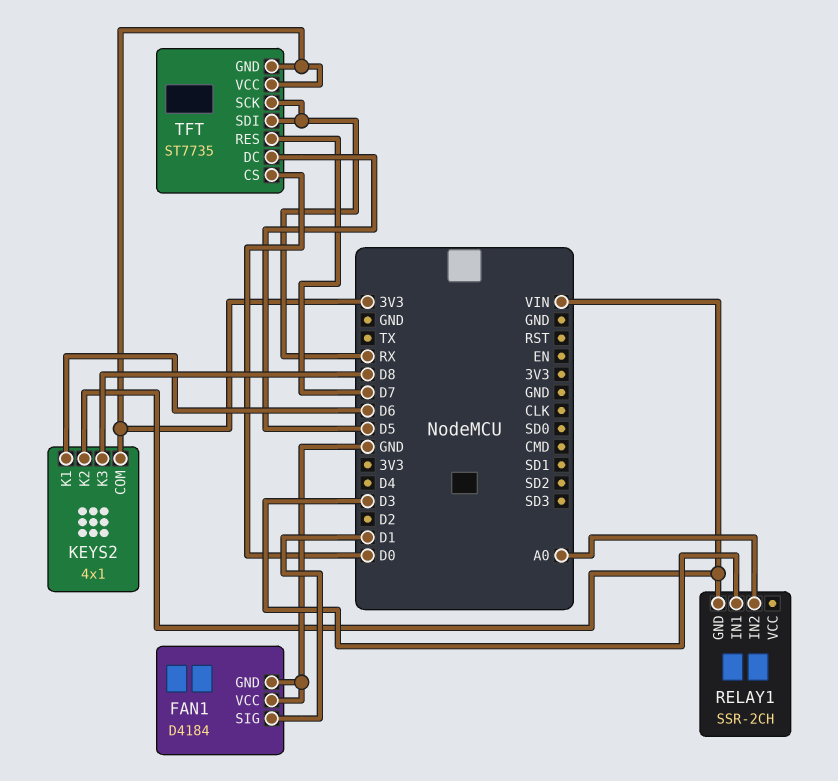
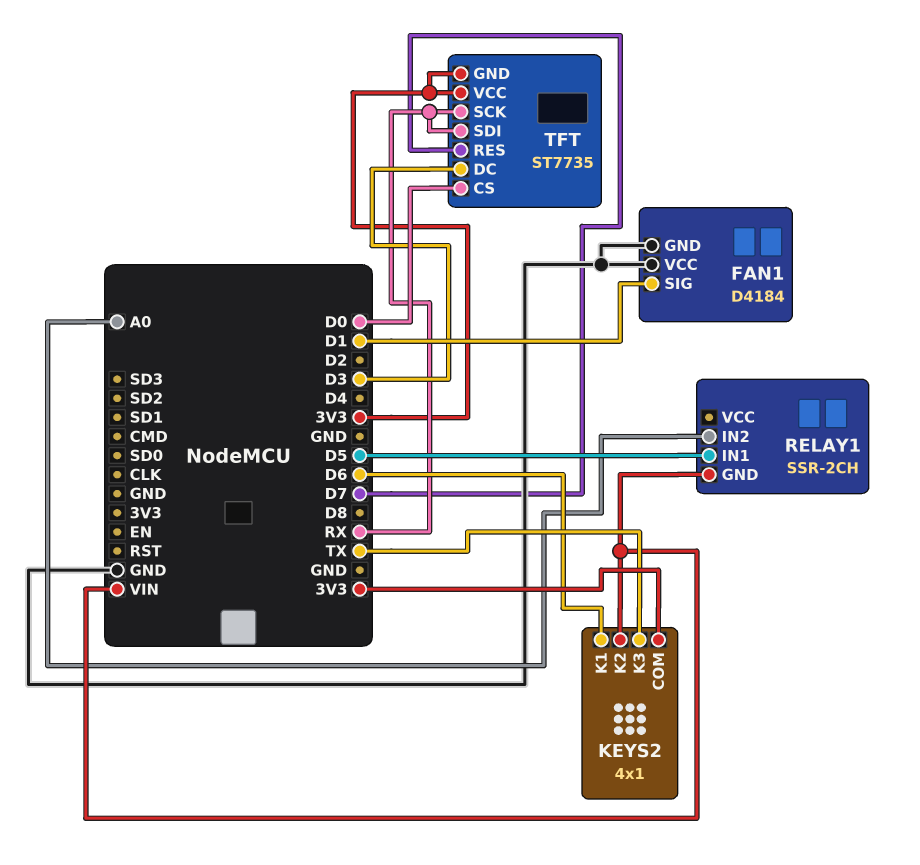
KEYS2 pin K3: D8 -> TX
RELAY1 pin IN1: D3 -> D5
TFT pin DC: D5 -> D3

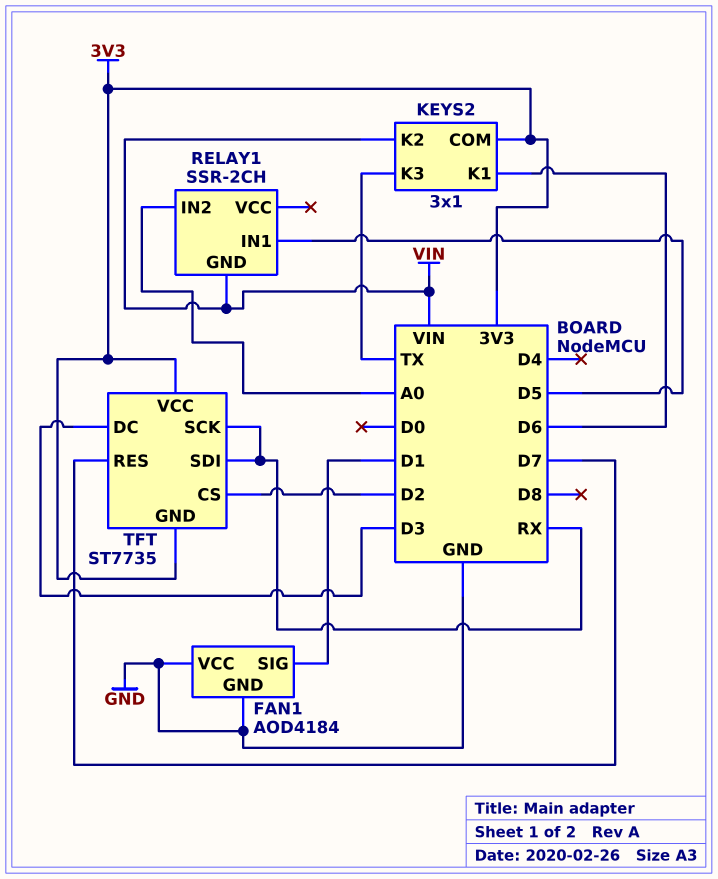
FAN1: D4184 -> AOD4184
KEYS2: 4x1 -> 3x1
TFT pin CS: D0 -> D2

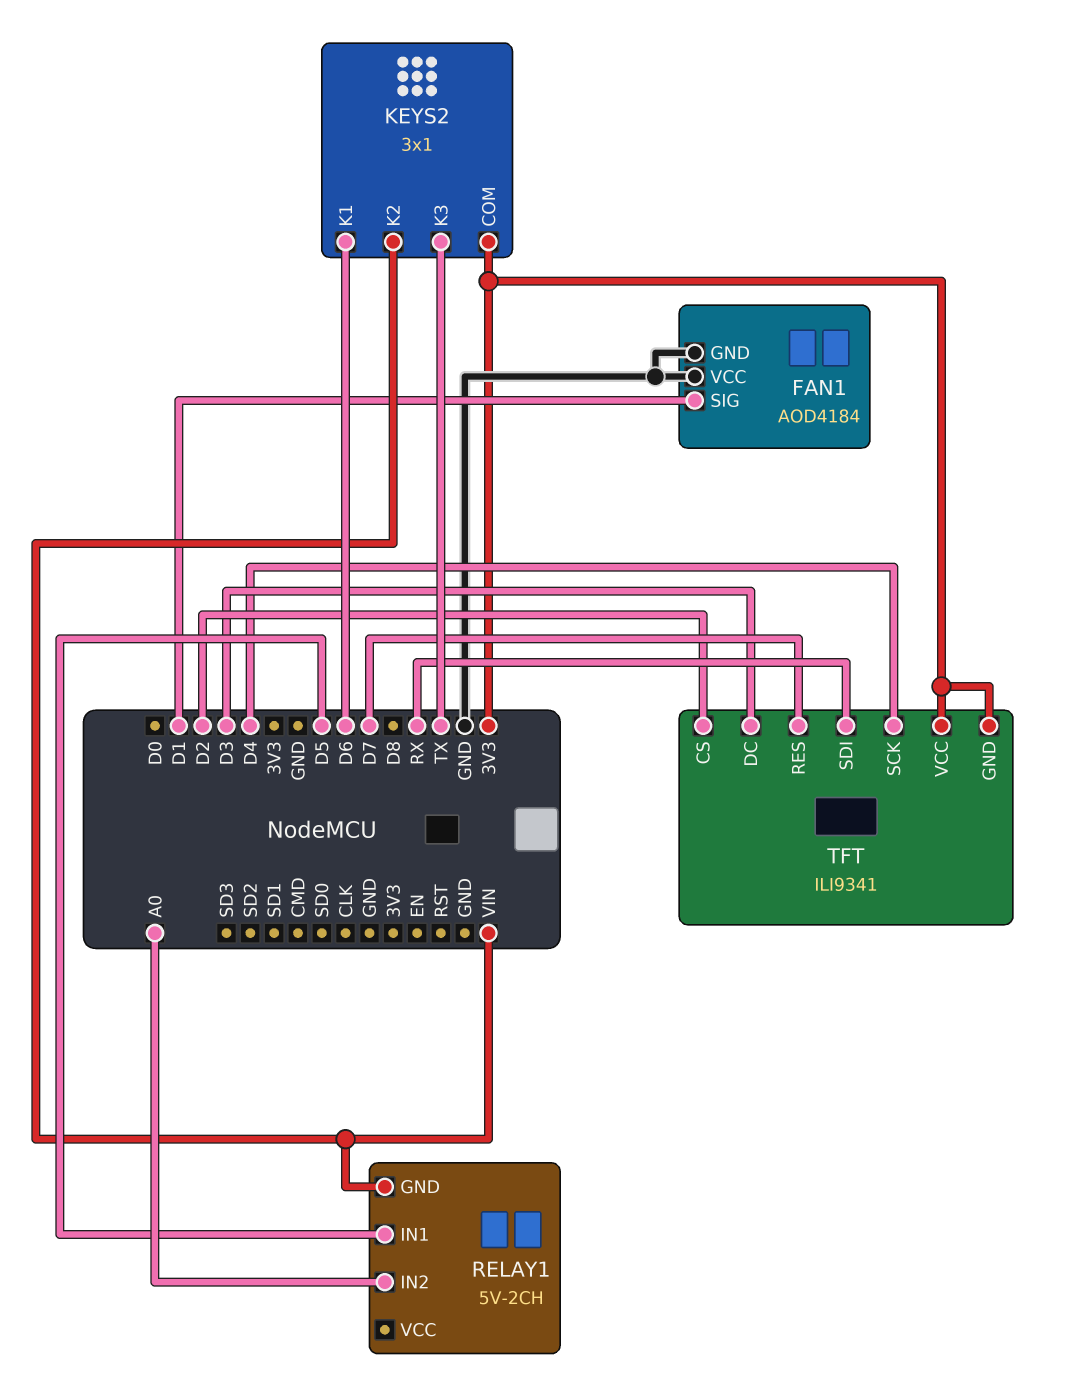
RELAY1: SSR-2CH -> 5V-2CH
TFT: ST7735 -> ILI9341
TFT pin SCK: RX -> D4

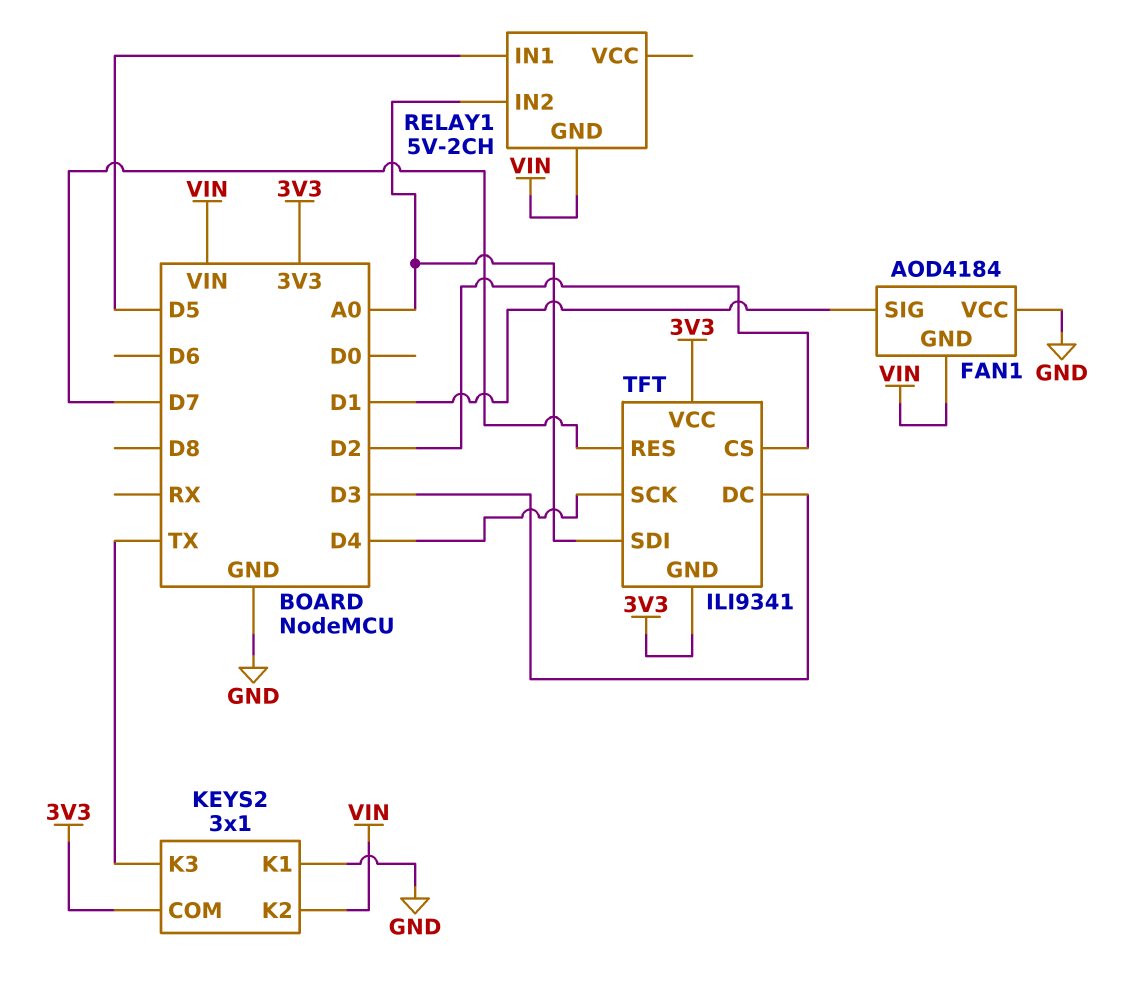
FAN1 pin GND: GND -> VIN
KEYS2 pin K1: D6 -> GND
TFT pin SDI: RX -> A0

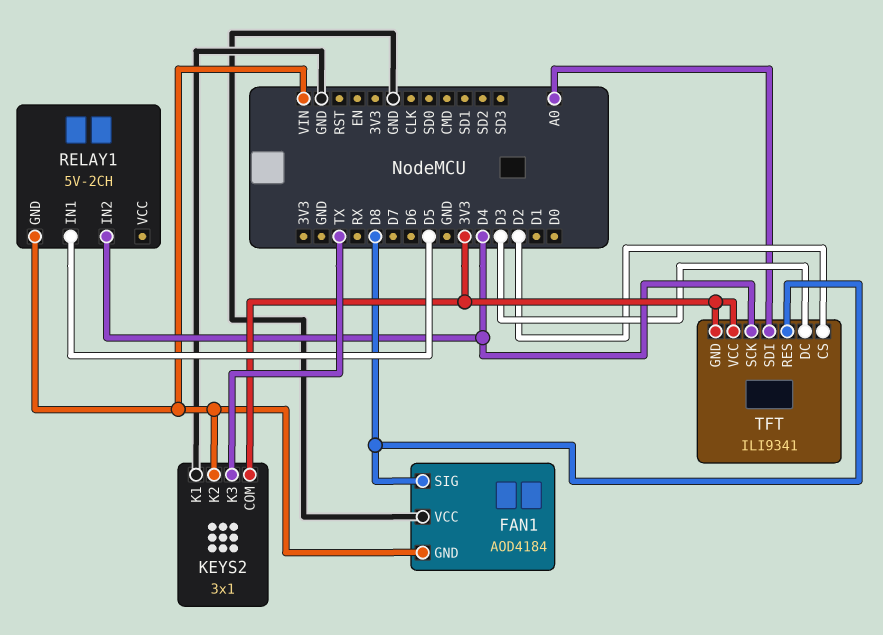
FAN1 pin SIG: D1 -> D8
RELAY1 pin IN2: A0 -> D4
TFT pin RES: D7 -> D8

